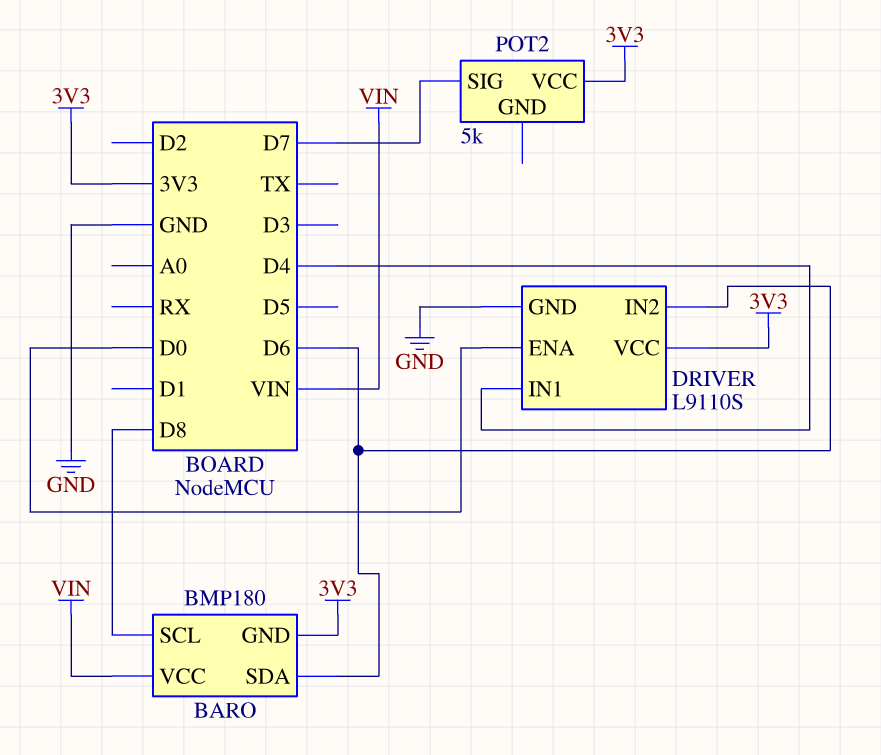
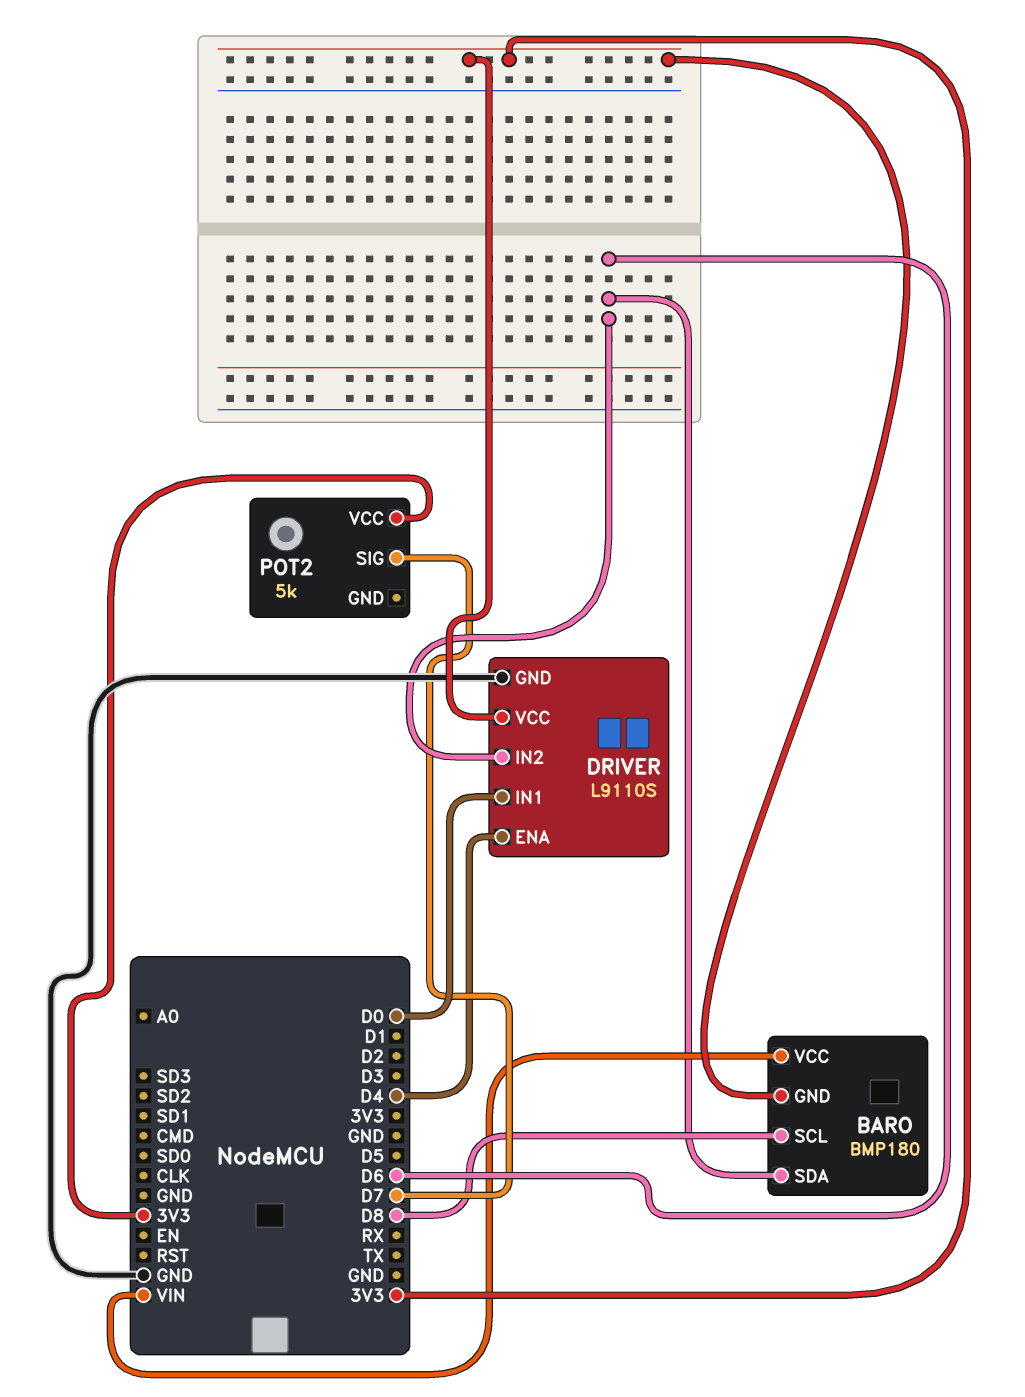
DRIVER pin ENA: D0 -> D4
DRIVER pin IN1: D4 -> D0

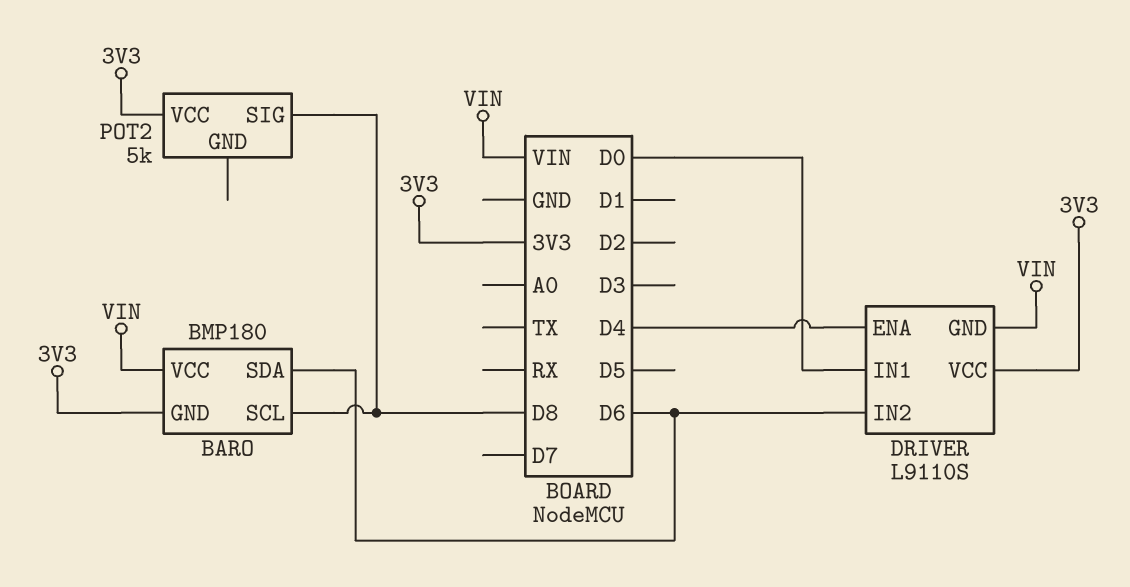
DRIVER pin GND: GND -> VIN
POT2 pin SIG: D7 -> D8

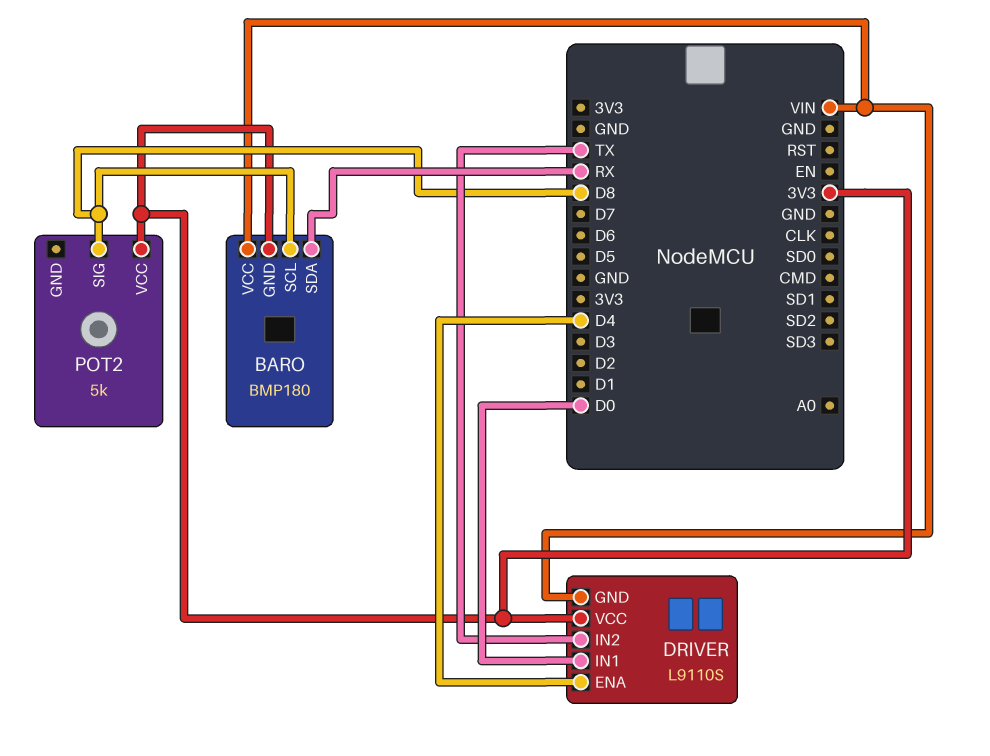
BARO pin SDA: D6 -> RX
DRIVER pin IN2: D6 -> TX

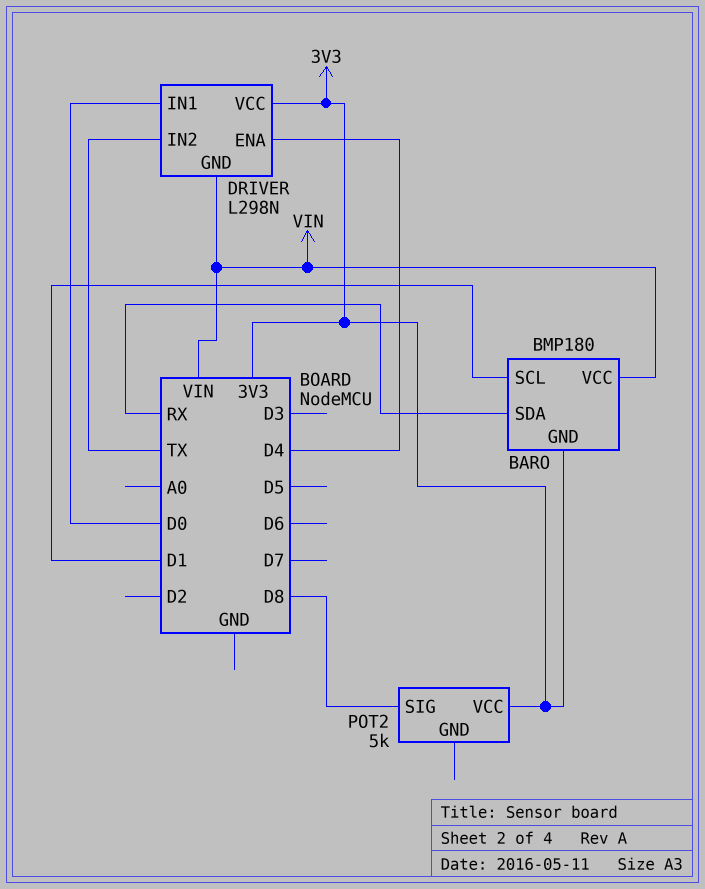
BARO pin SCL: D8 -> D1
DRIVER: L9110S -> L298N

